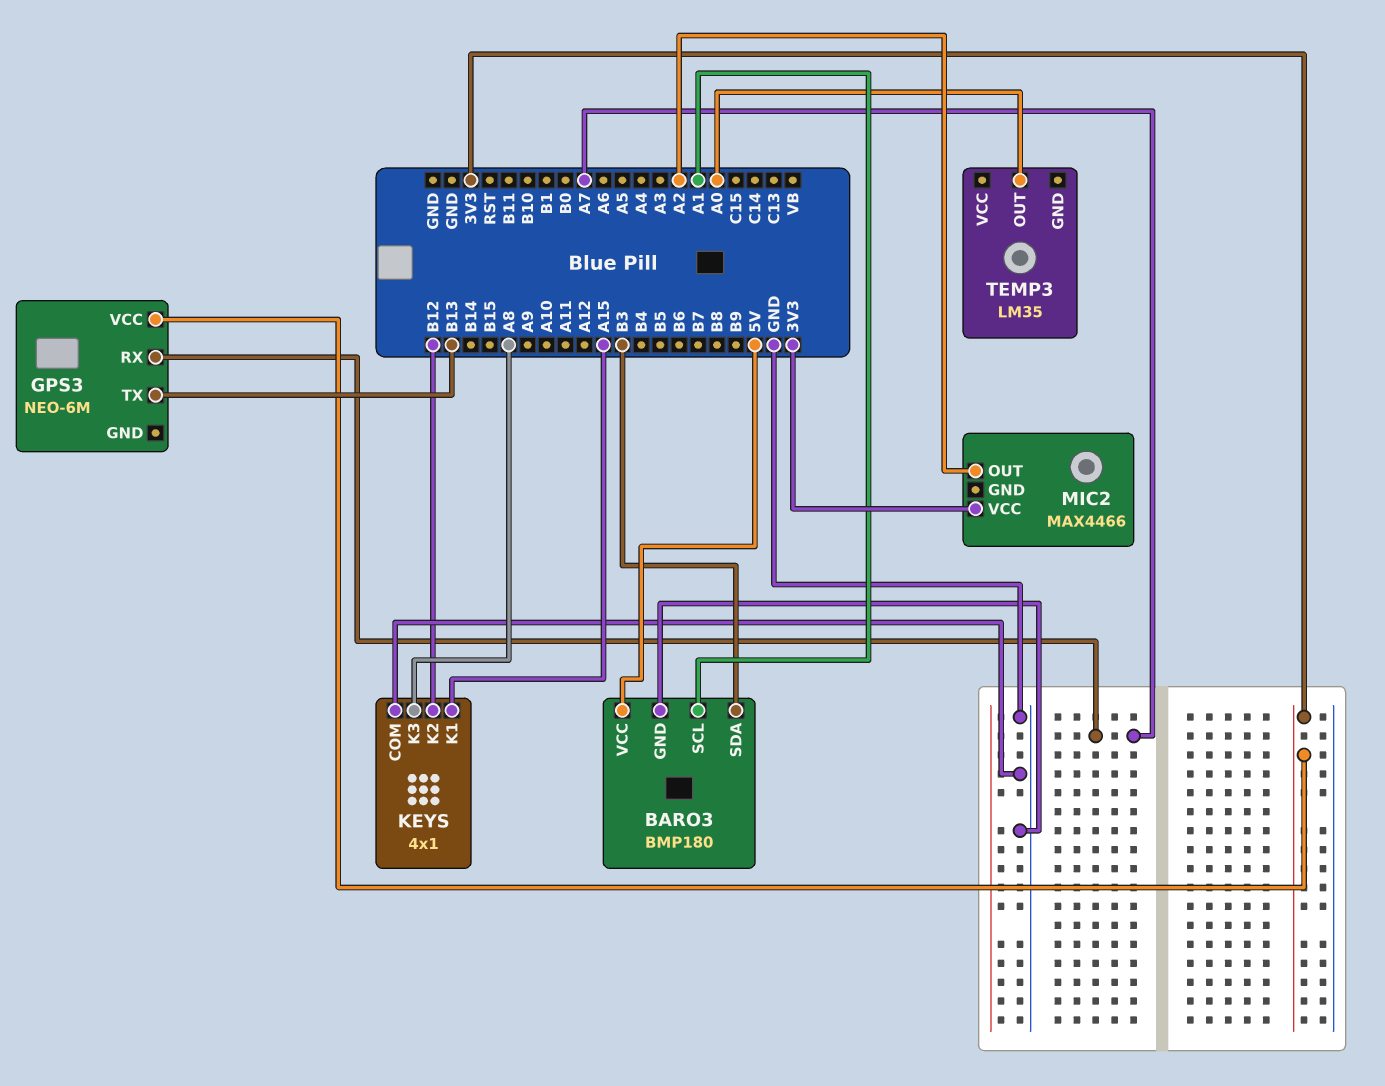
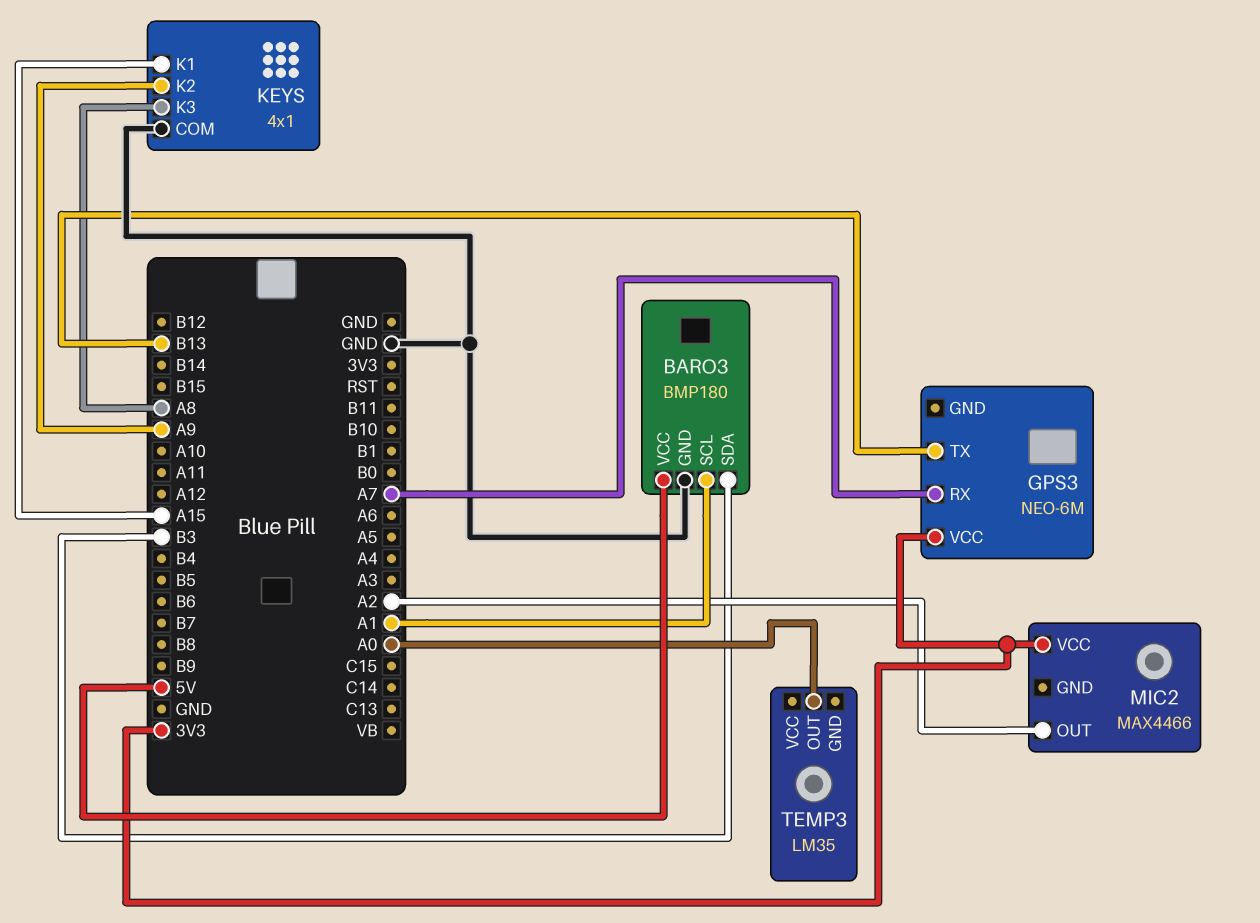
KEYS pin K2: B12 -> A9

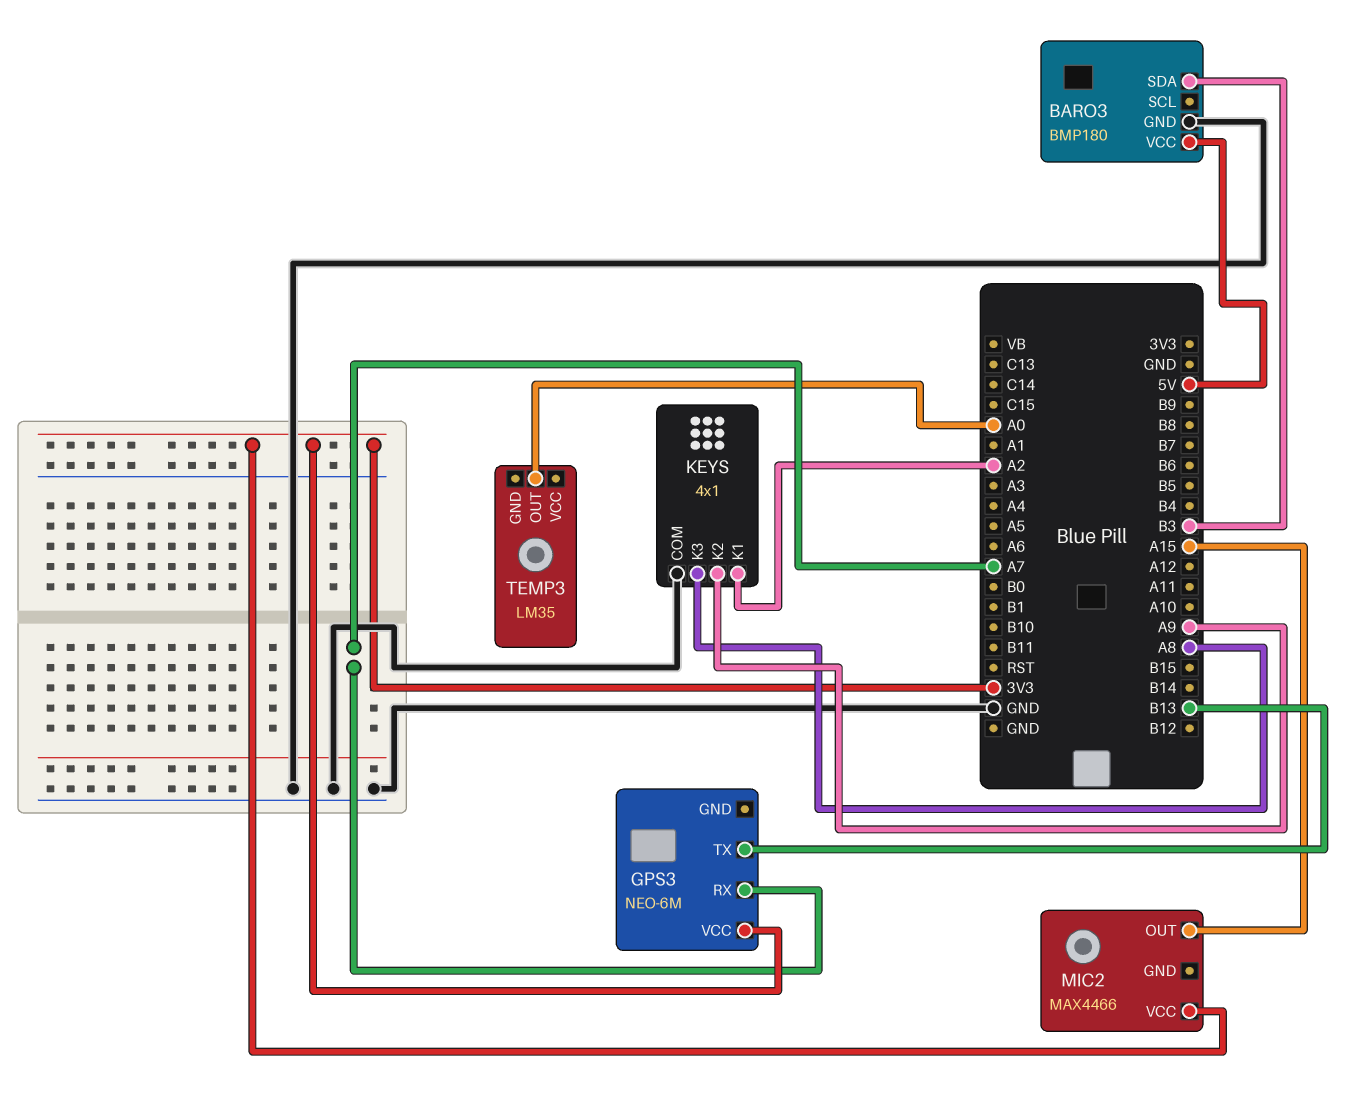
BARO3 pin SCL: A1 -> none
KEYS pin K1: A15 -> A2
MIC2 pin OUT: A2 -> A15

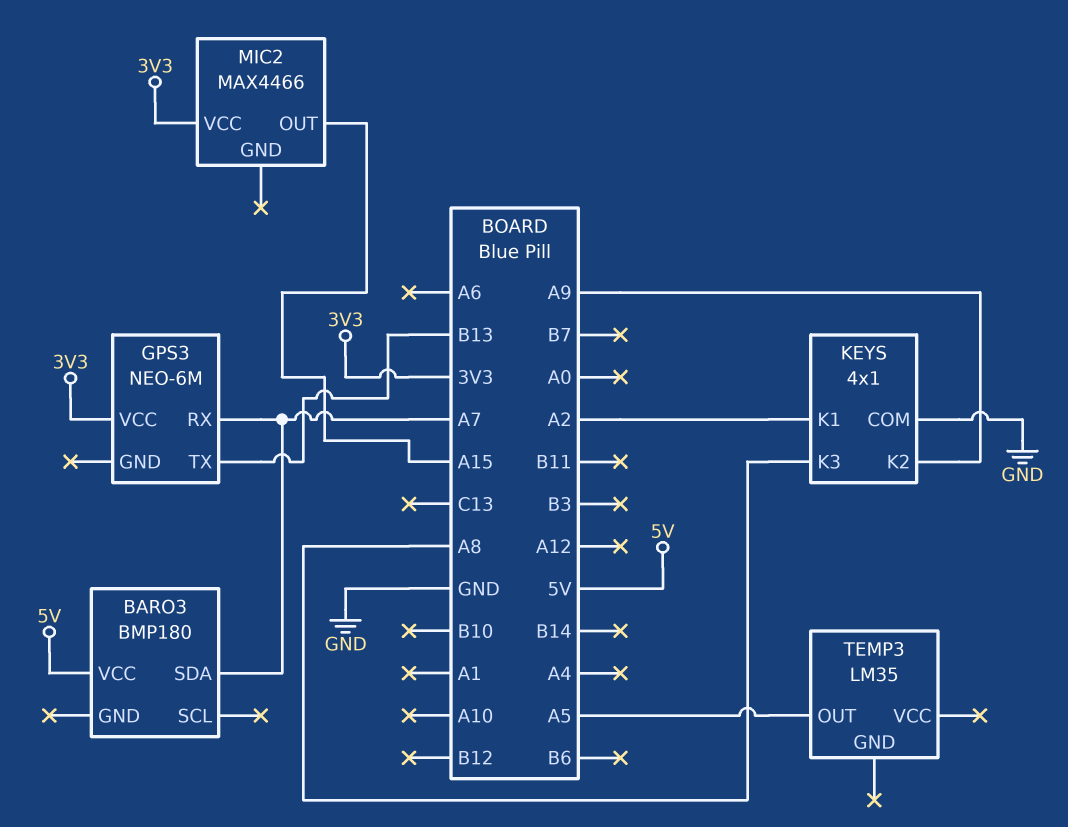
BARO3 pin GND: GND -> none
BARO3 pin SDA: B3 -> A7
TEMP3 pin OUT: A0 -> A5

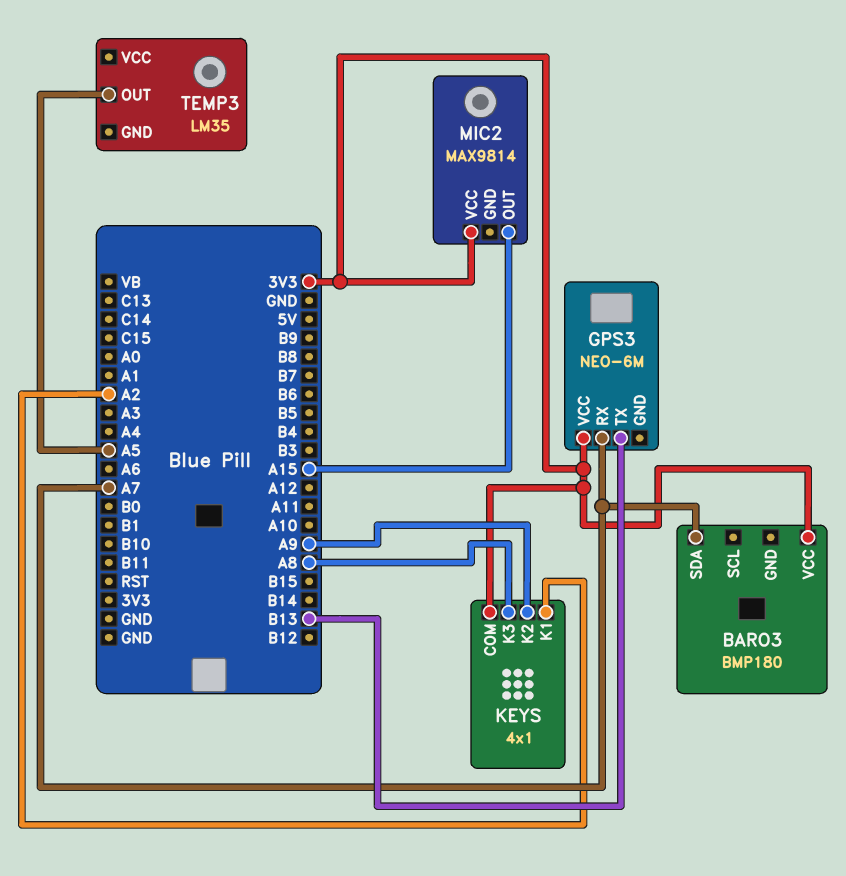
BARO3 pin VCC: 5V -> 3V3
KEYS pin COM: GND -> 3V3
MIC2: MAX4466 -> MAX9814

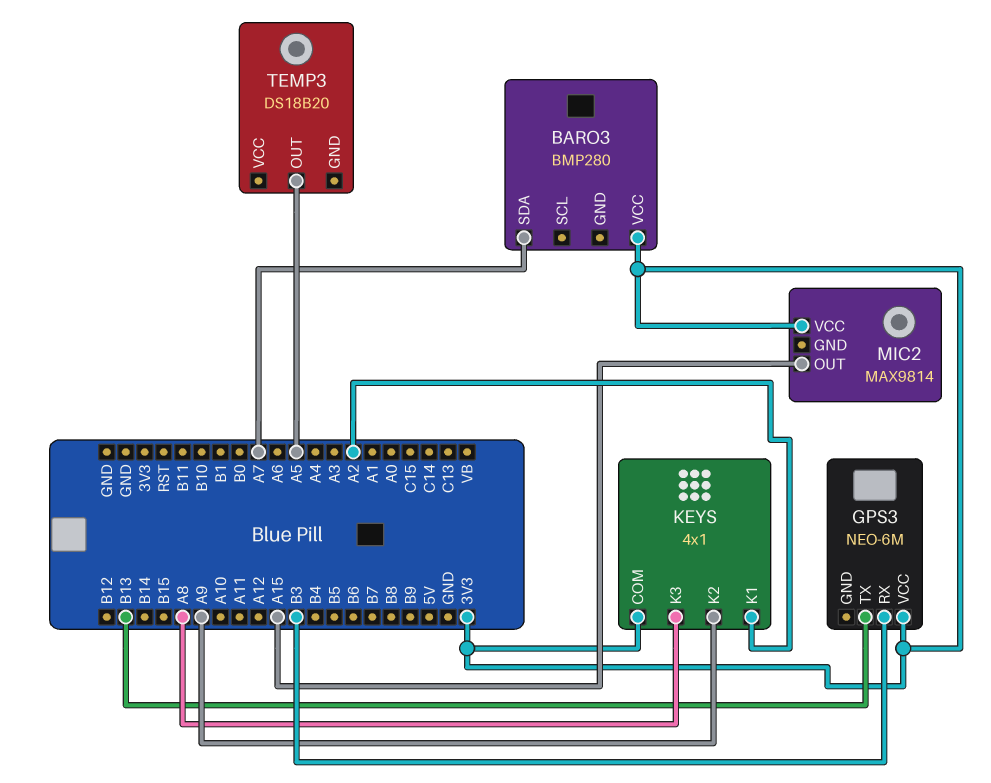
BARO3: BMP180 -> BMP280
GPS3 pin RX: A7 -> B3
TEMP3: LM35 -> DS18B20

